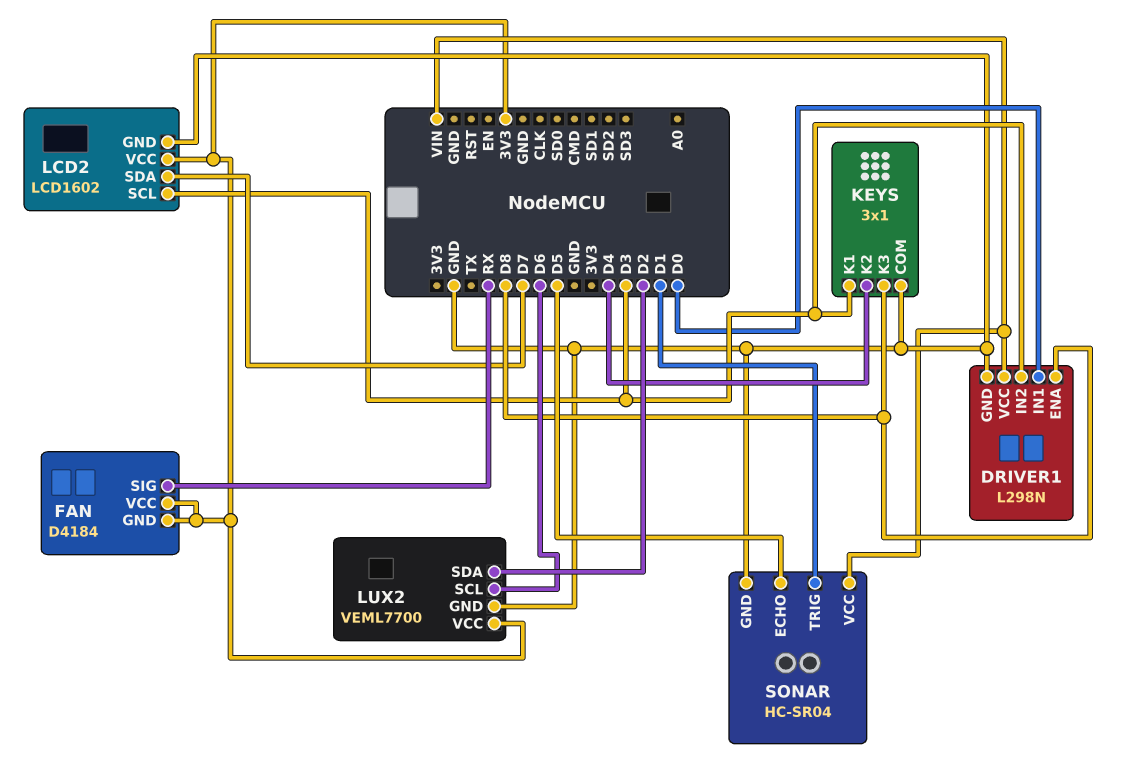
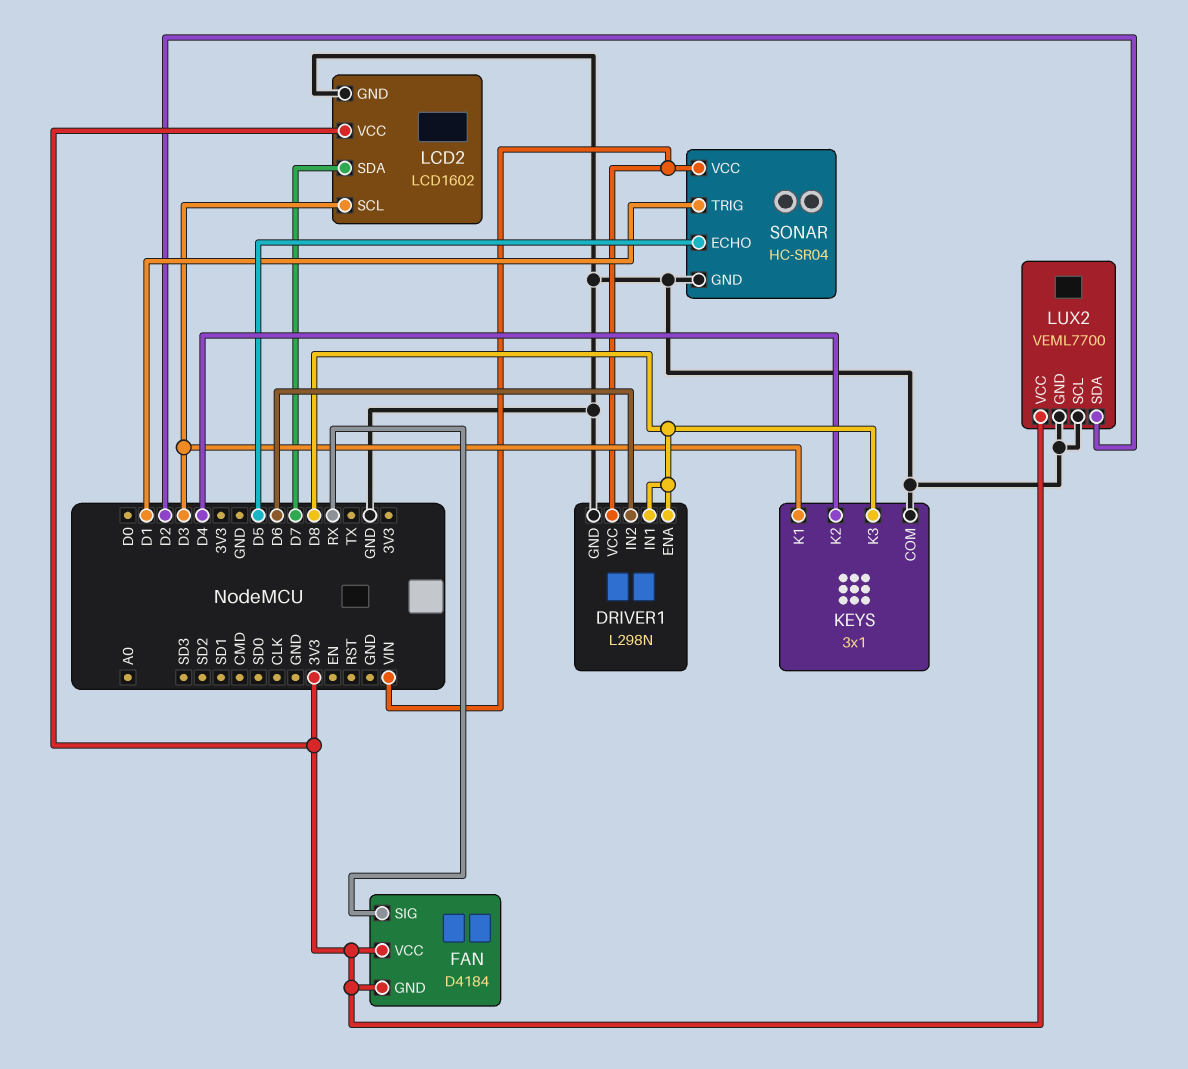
DRIVER1 pin IN1: D0 -> D8
DRIVER1 pin IN2: D3 -> D6
LUX2 pin SCL: D6 -> GND

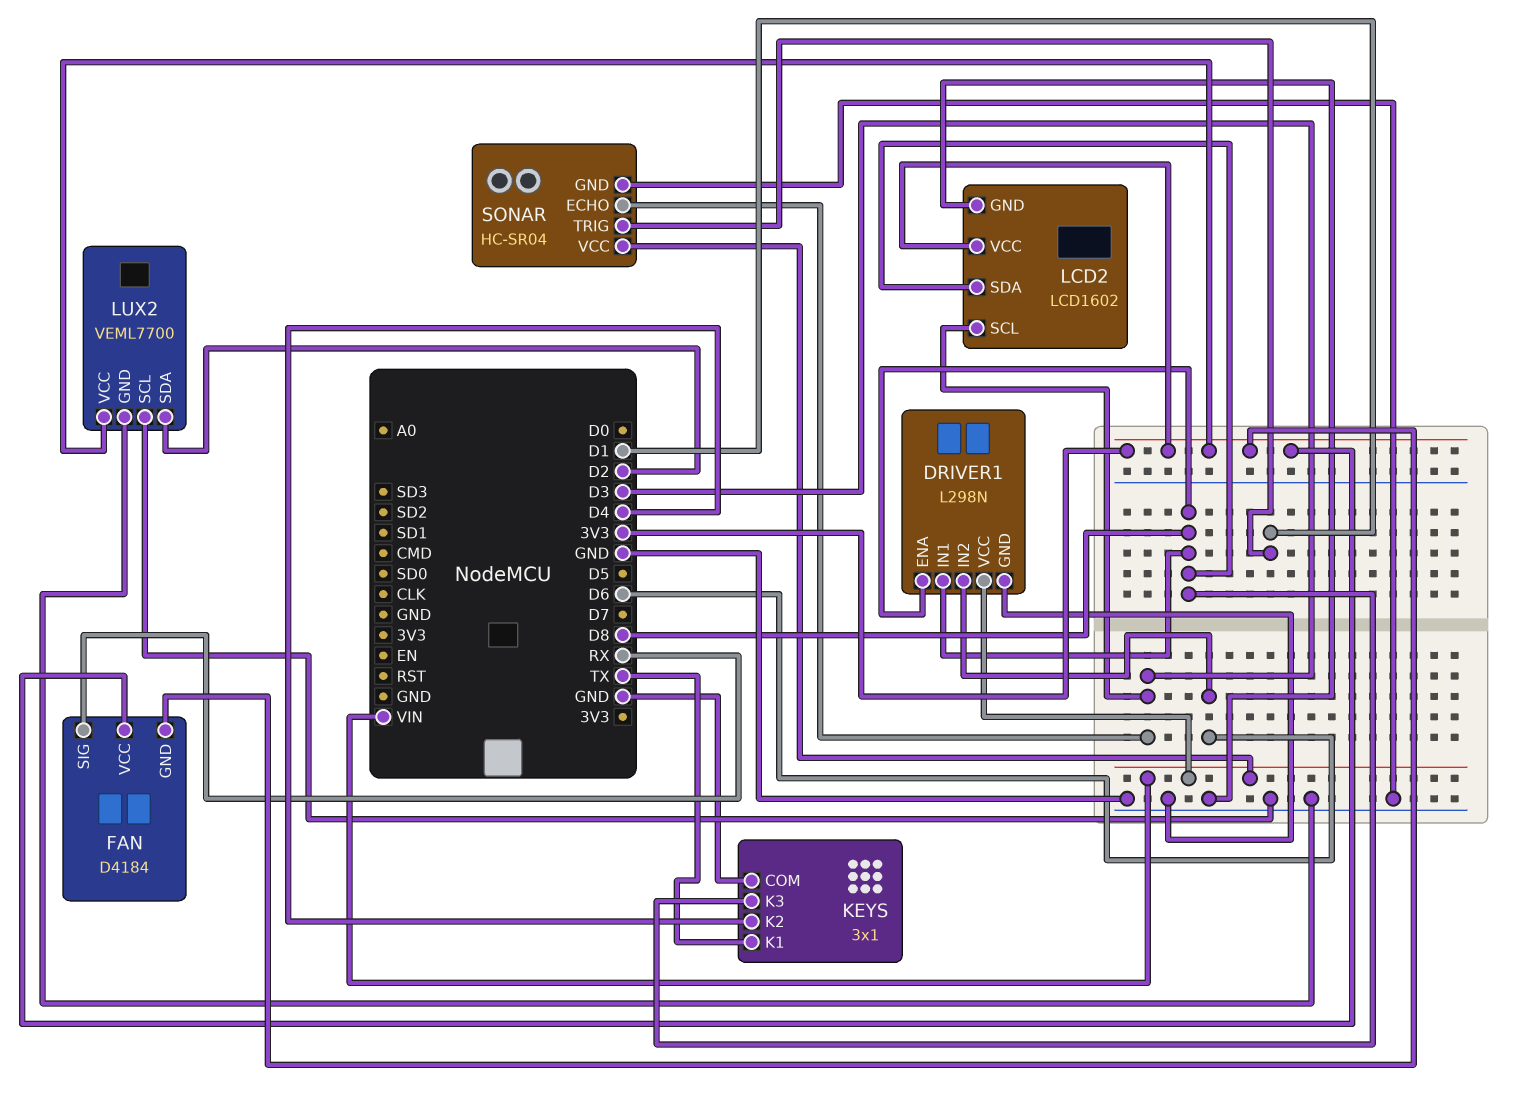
KEYS pin K1: D3 -> TX
LCD2 pin SDA: D7 -> D8
SONAR pin ECHO: D5 -> D3

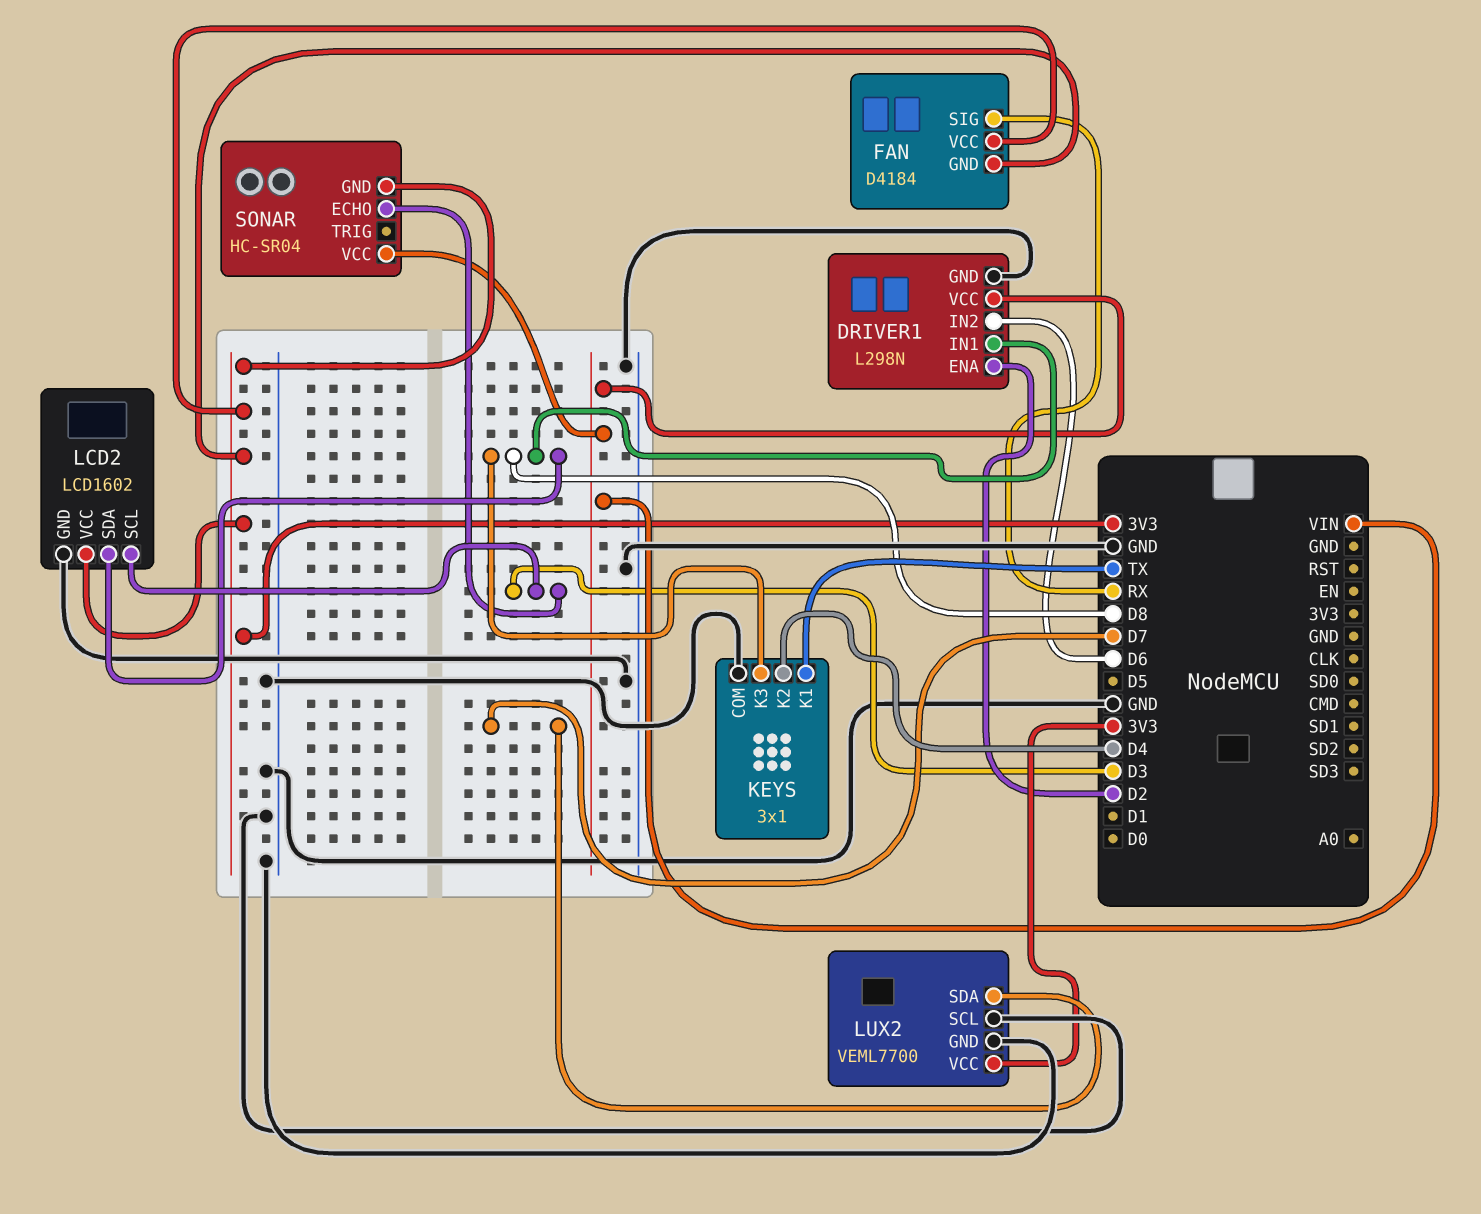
DRIVER1 pin ENA: D8 -> D2
LUX2 pin SDA: D2 -> D7
SONAR pin GND: GND -> 3V3
SONAR pin TRIG: D1 -> none

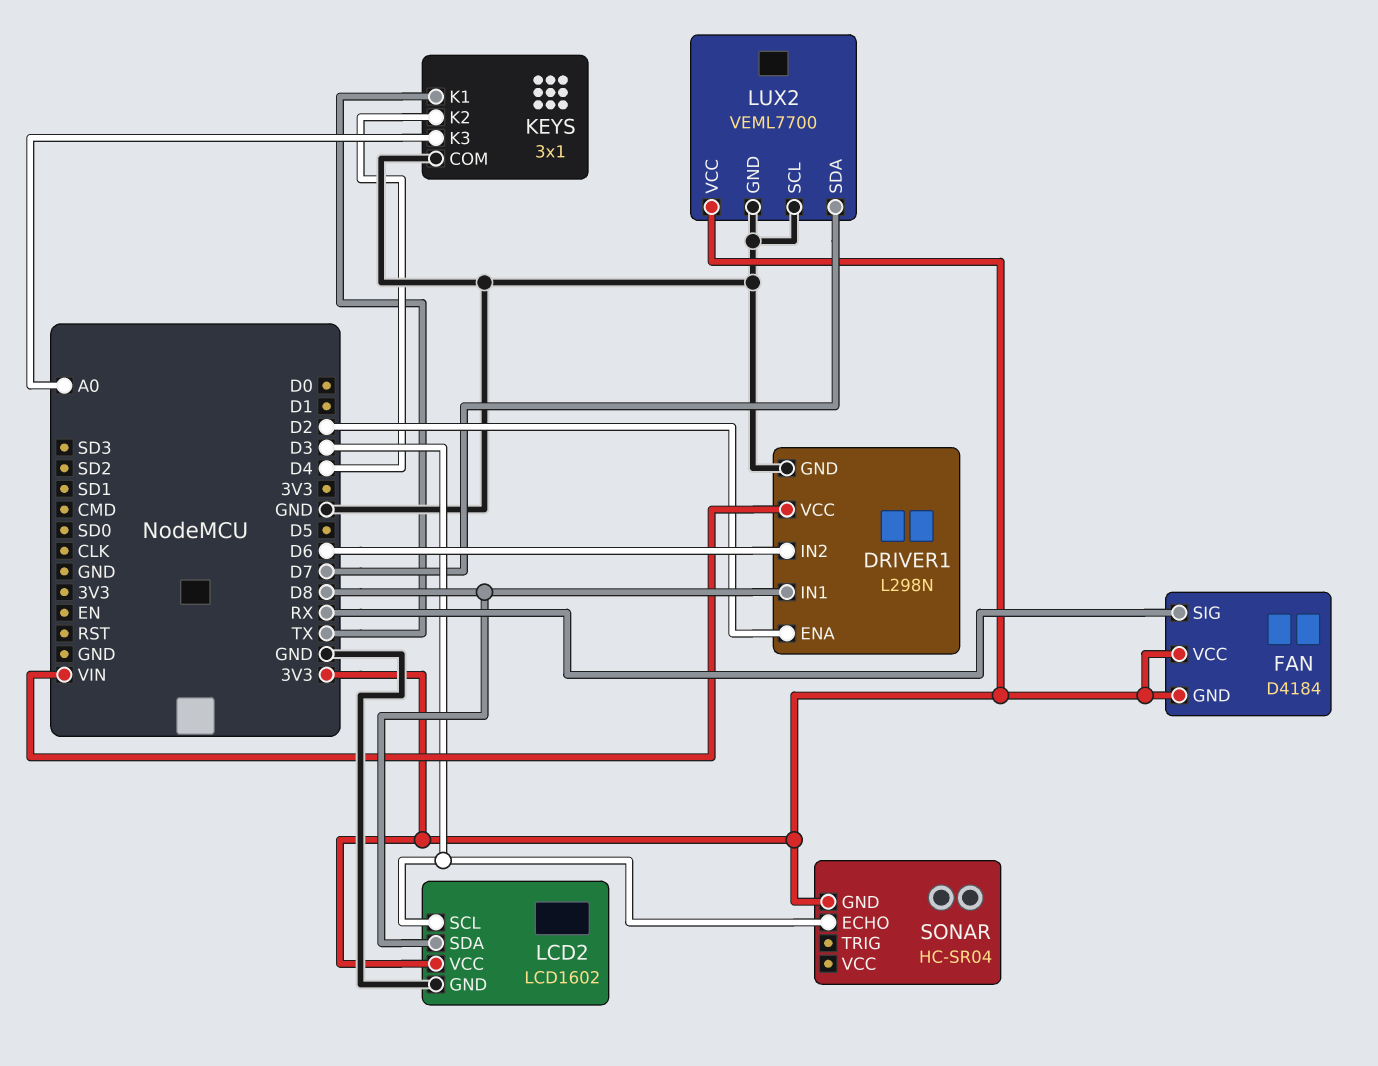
KEYS pin K3: D8 -> A0
SONAR pin VCC: VIN -> none

